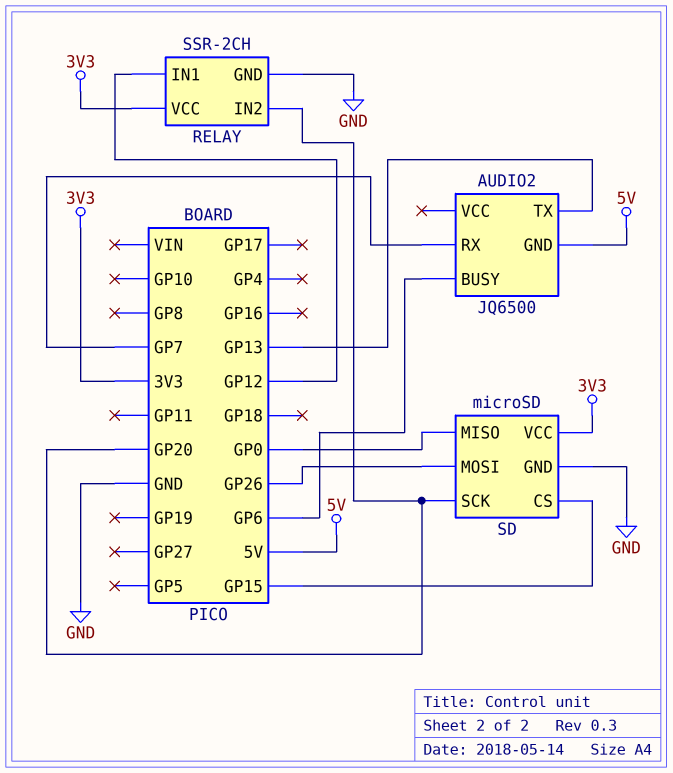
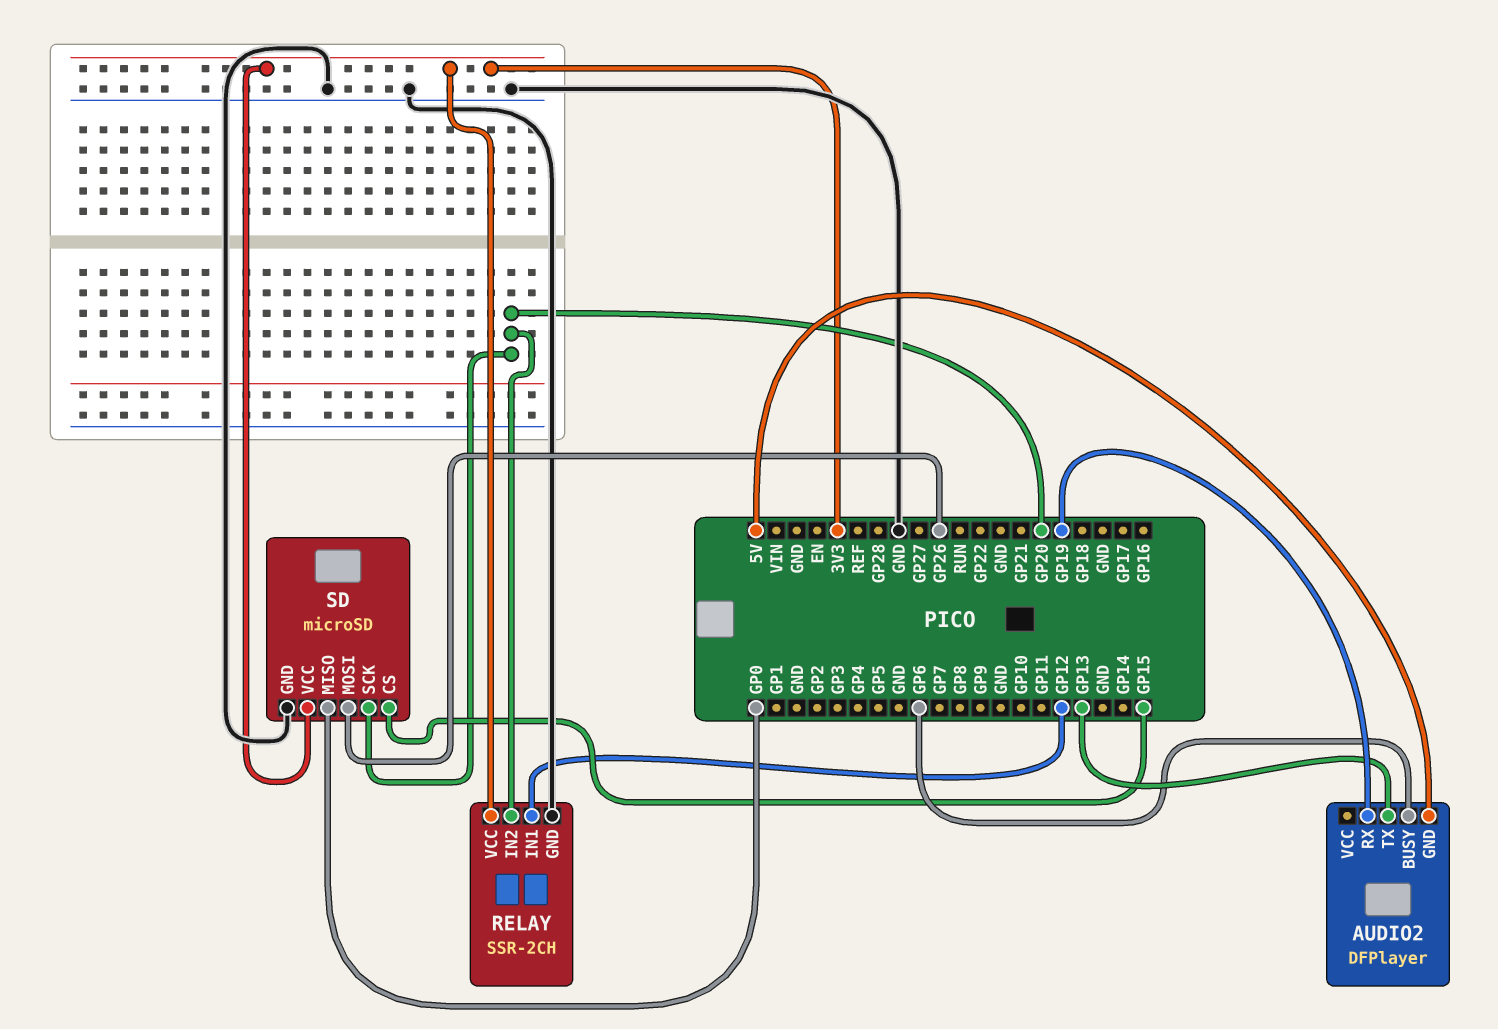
AUDIO2: JQ6500 -> DFPlayer
AUDIO2 pin RX: GP7 -> GP19

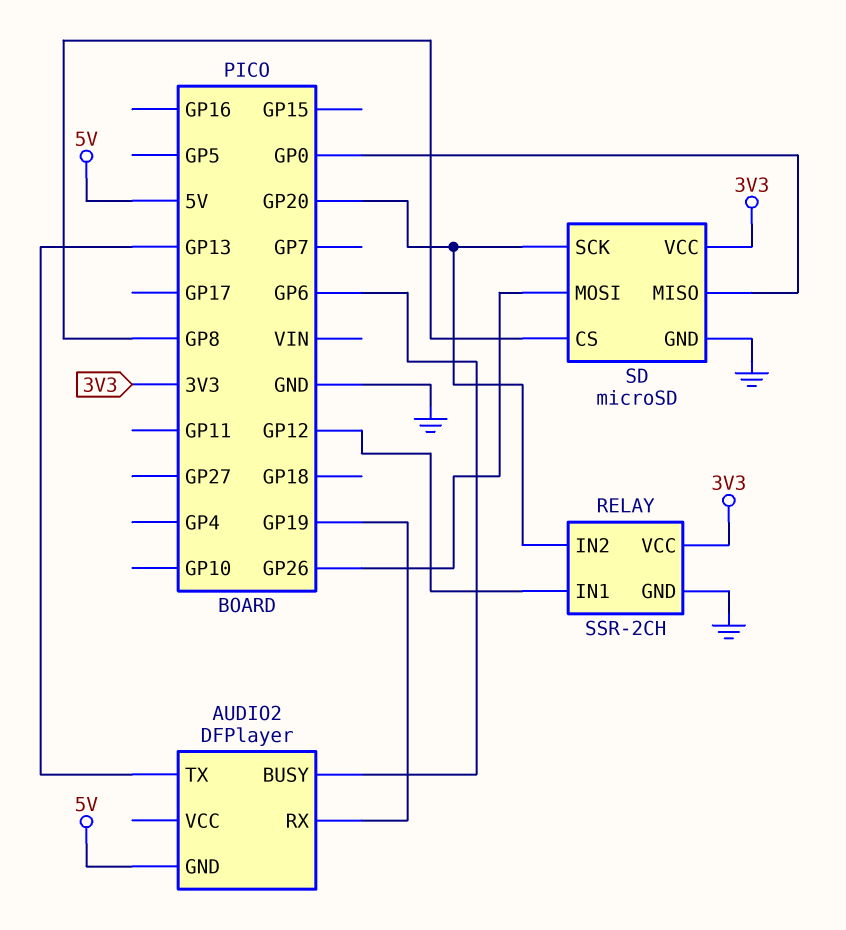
SD pin CS: GP15 -> GP8

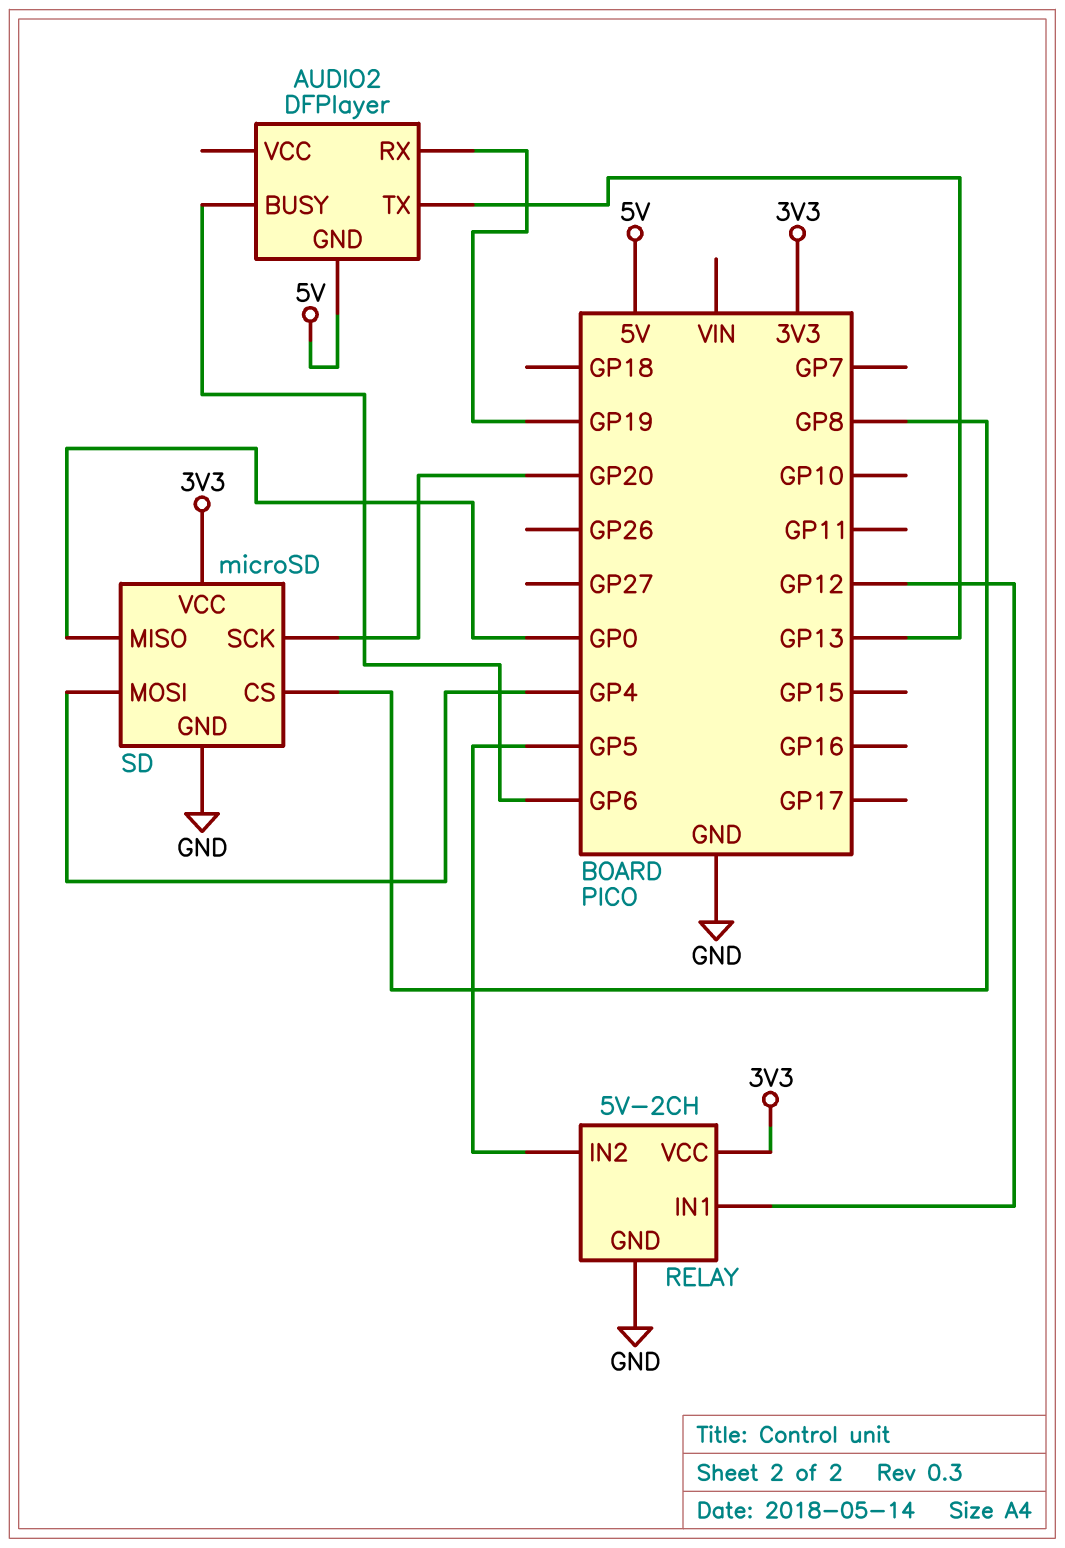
RELAY: SSR-2CH -> 5V-2CH
RELAY pin IN2: GP20 -> GP5
SD pin MOSI: GP26 -> GP4

